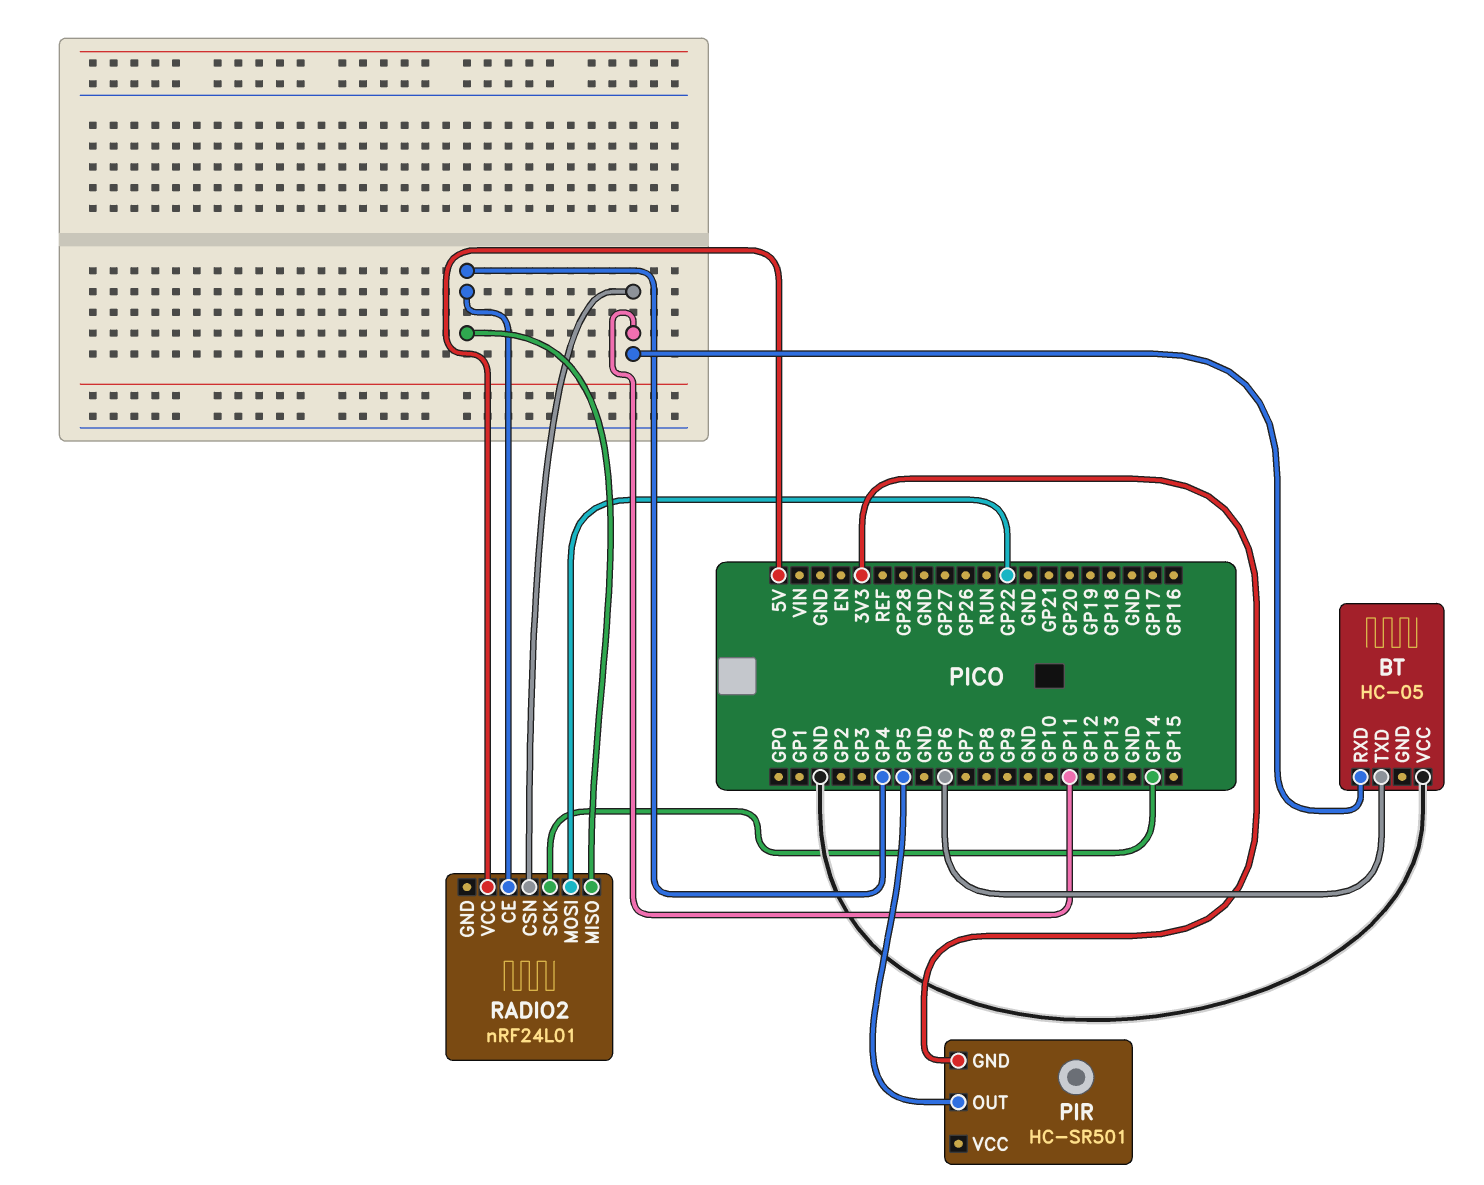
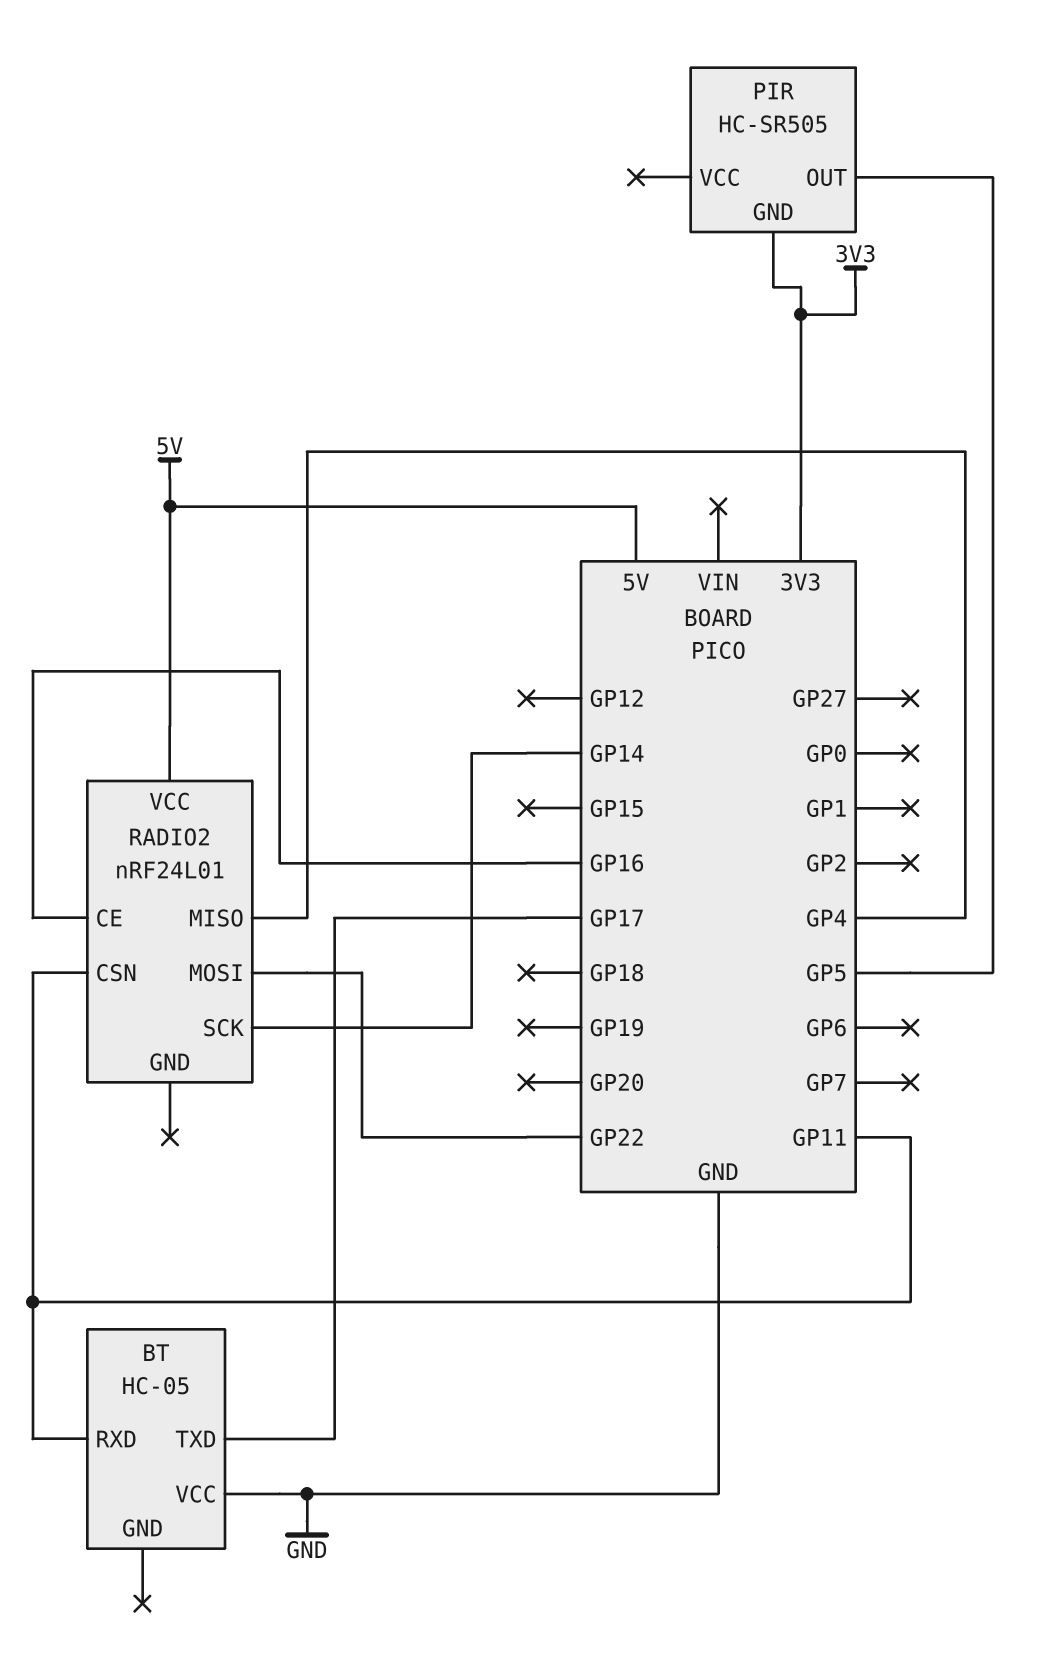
BT pin TXD: GP6 -> GP17
PIR: HC-SR501 -> HC-SR505
RADIO2 pin CE: GP4 -> GP16

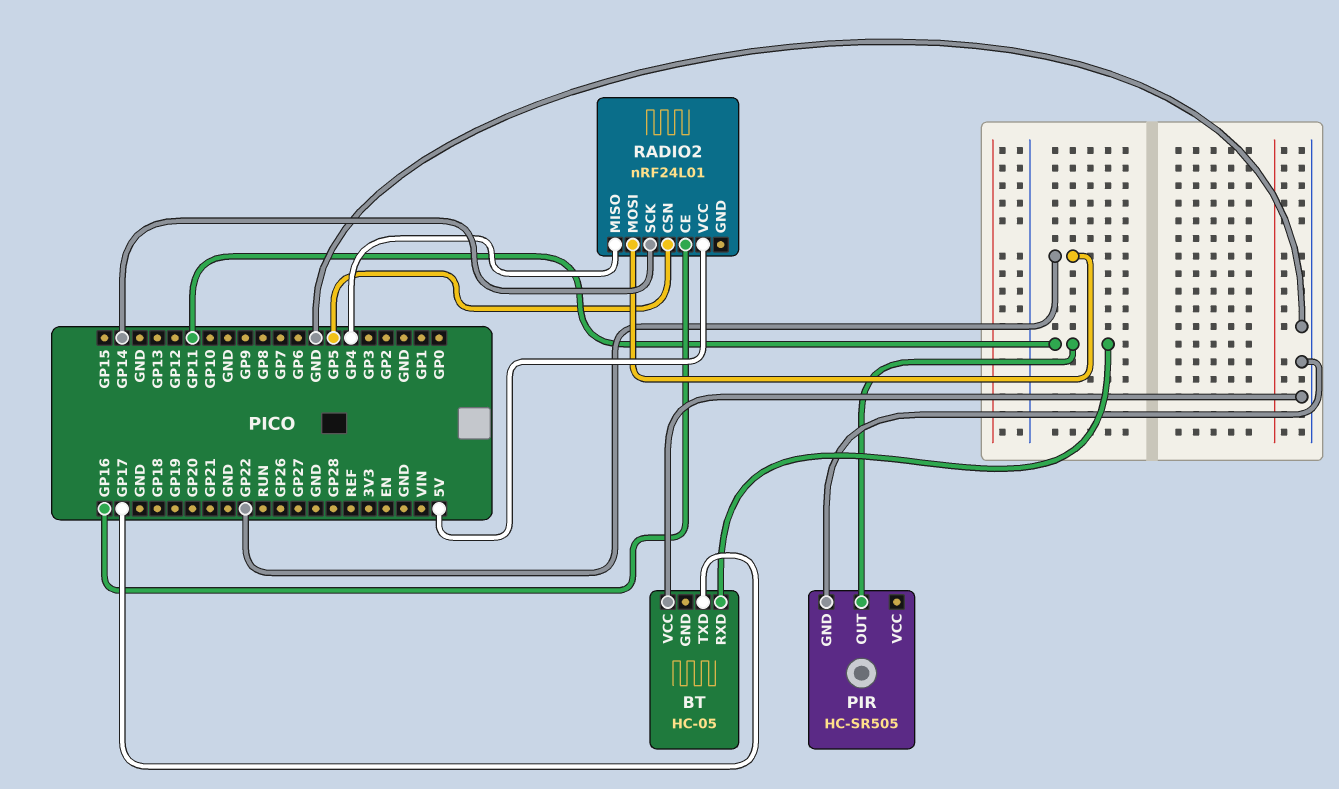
PIR pin GND: 3V3 -> GND
PIR pin OUT: GP5 -> GP11
RADIO2 pin CSN: GP11 -> GP5

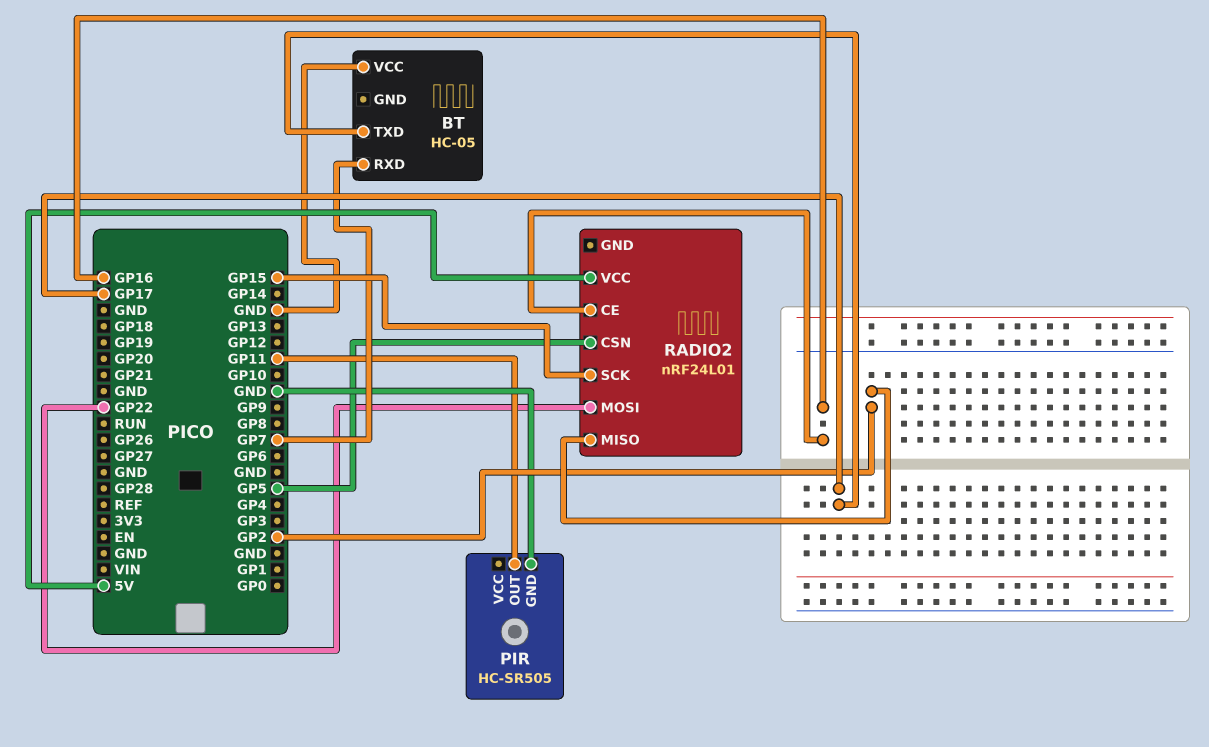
BT pin RXD: GP11 -> GP7
RADIO2 pin MISO: GP4 -> GP2
RADIO2 pin SCK: GP14 -> GP15

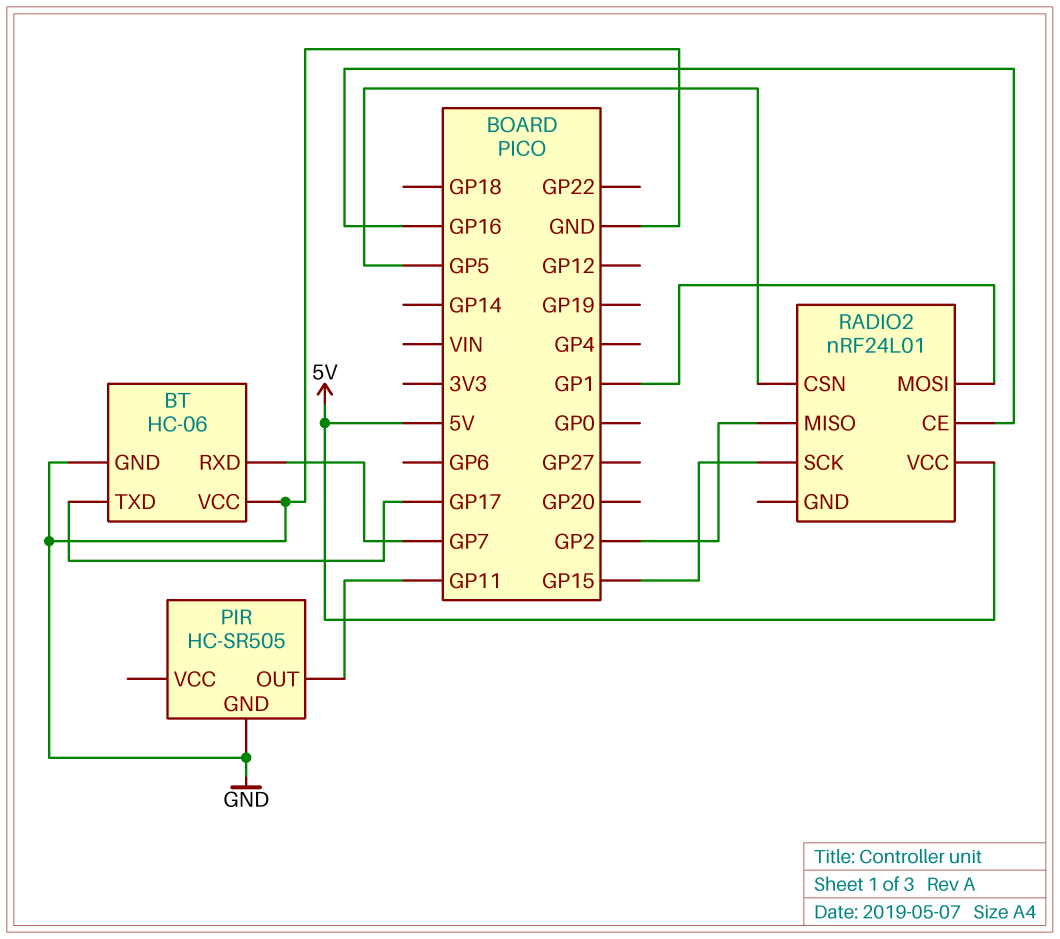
BT: HC-05 -> HC-06
BT pin GND: none -> GND
RADIO2 pin MOSI: GP22 -> GP1

